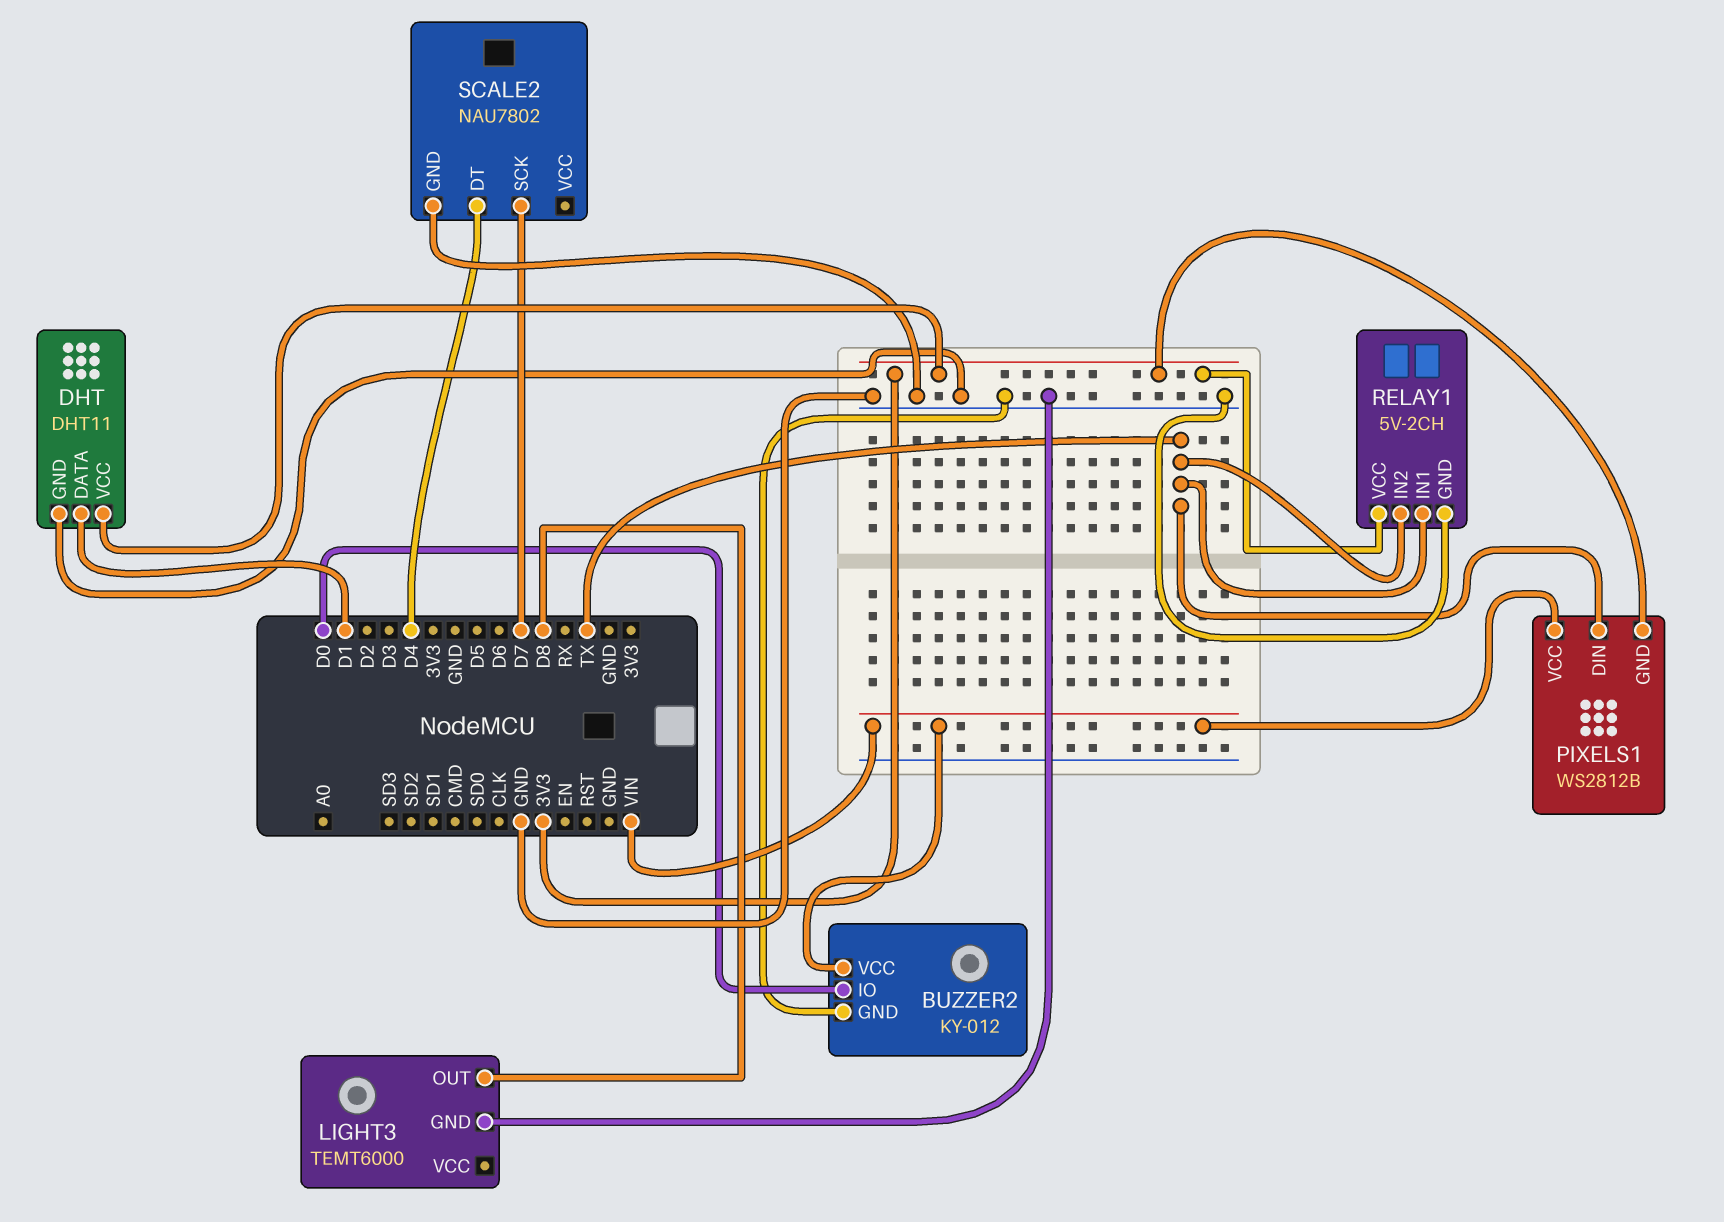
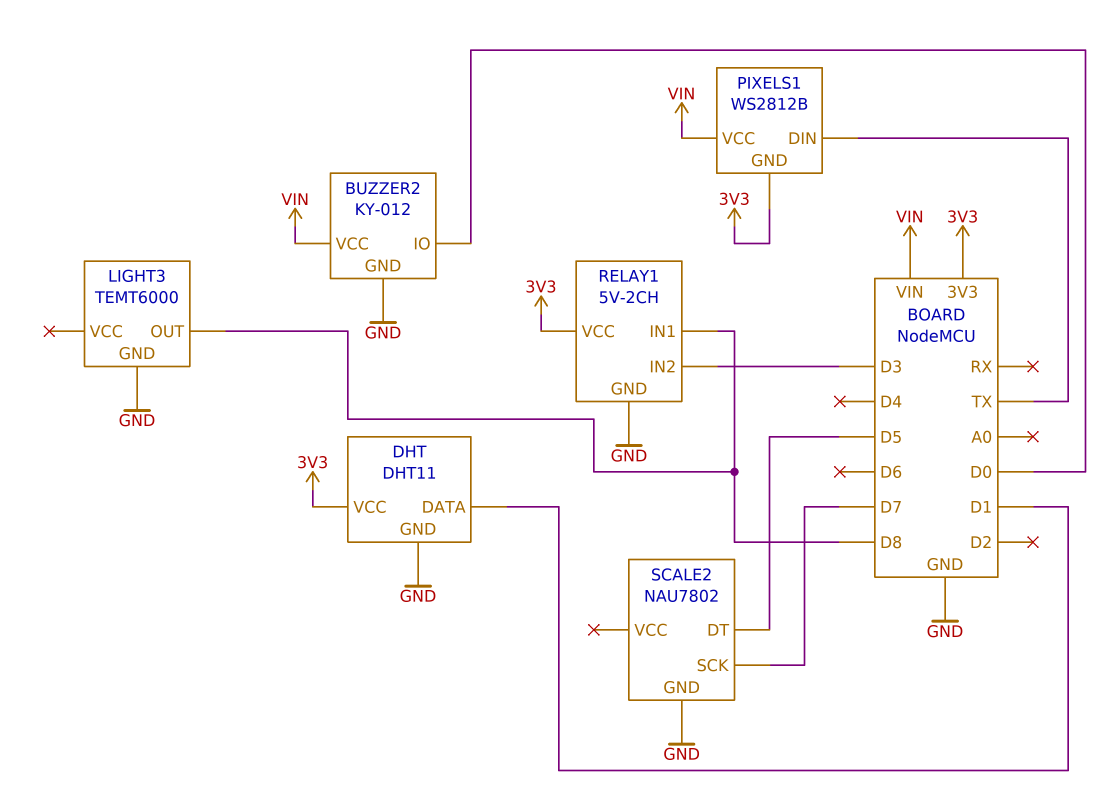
RELAY1 pin IN1: TX -> D8
RELAY1 pin IN2: TX -> D3
SCALE2 pin DT: D4 -> D5

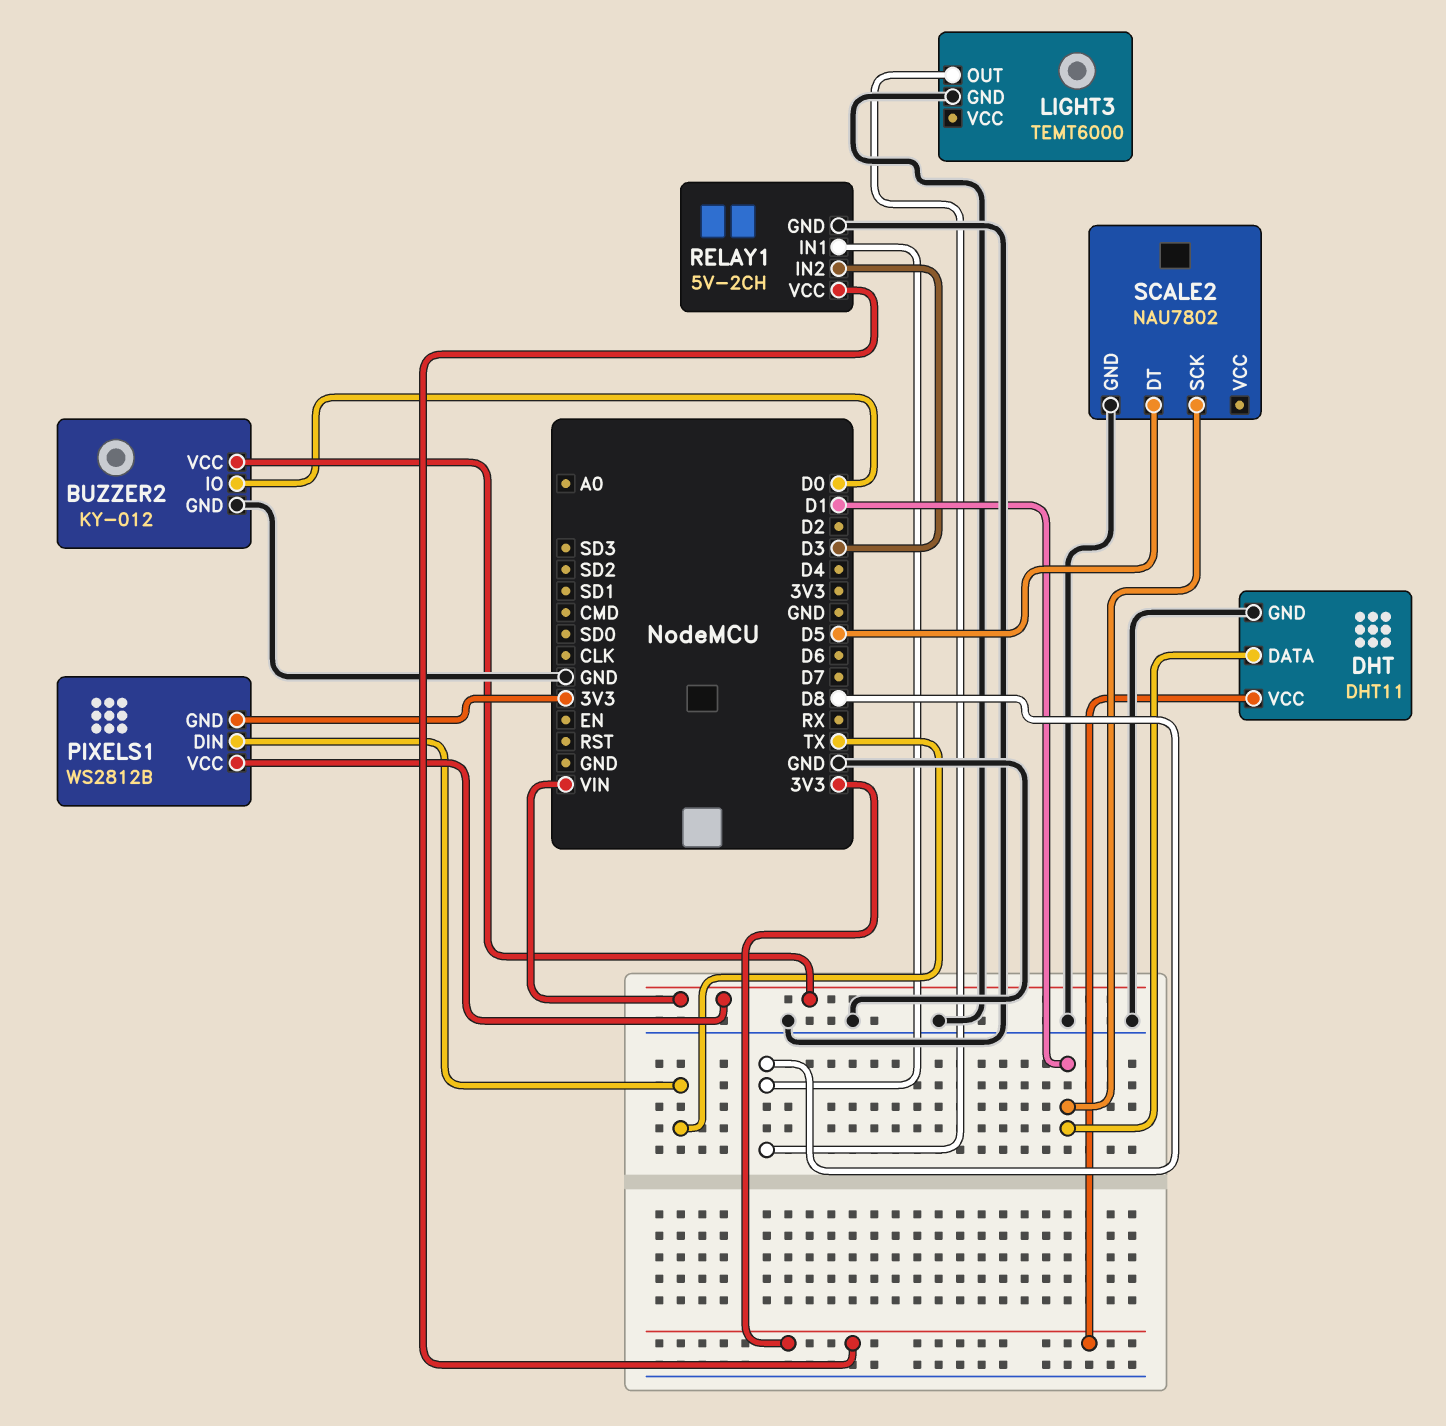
SCALE2 pin SCK: D7 -> D1

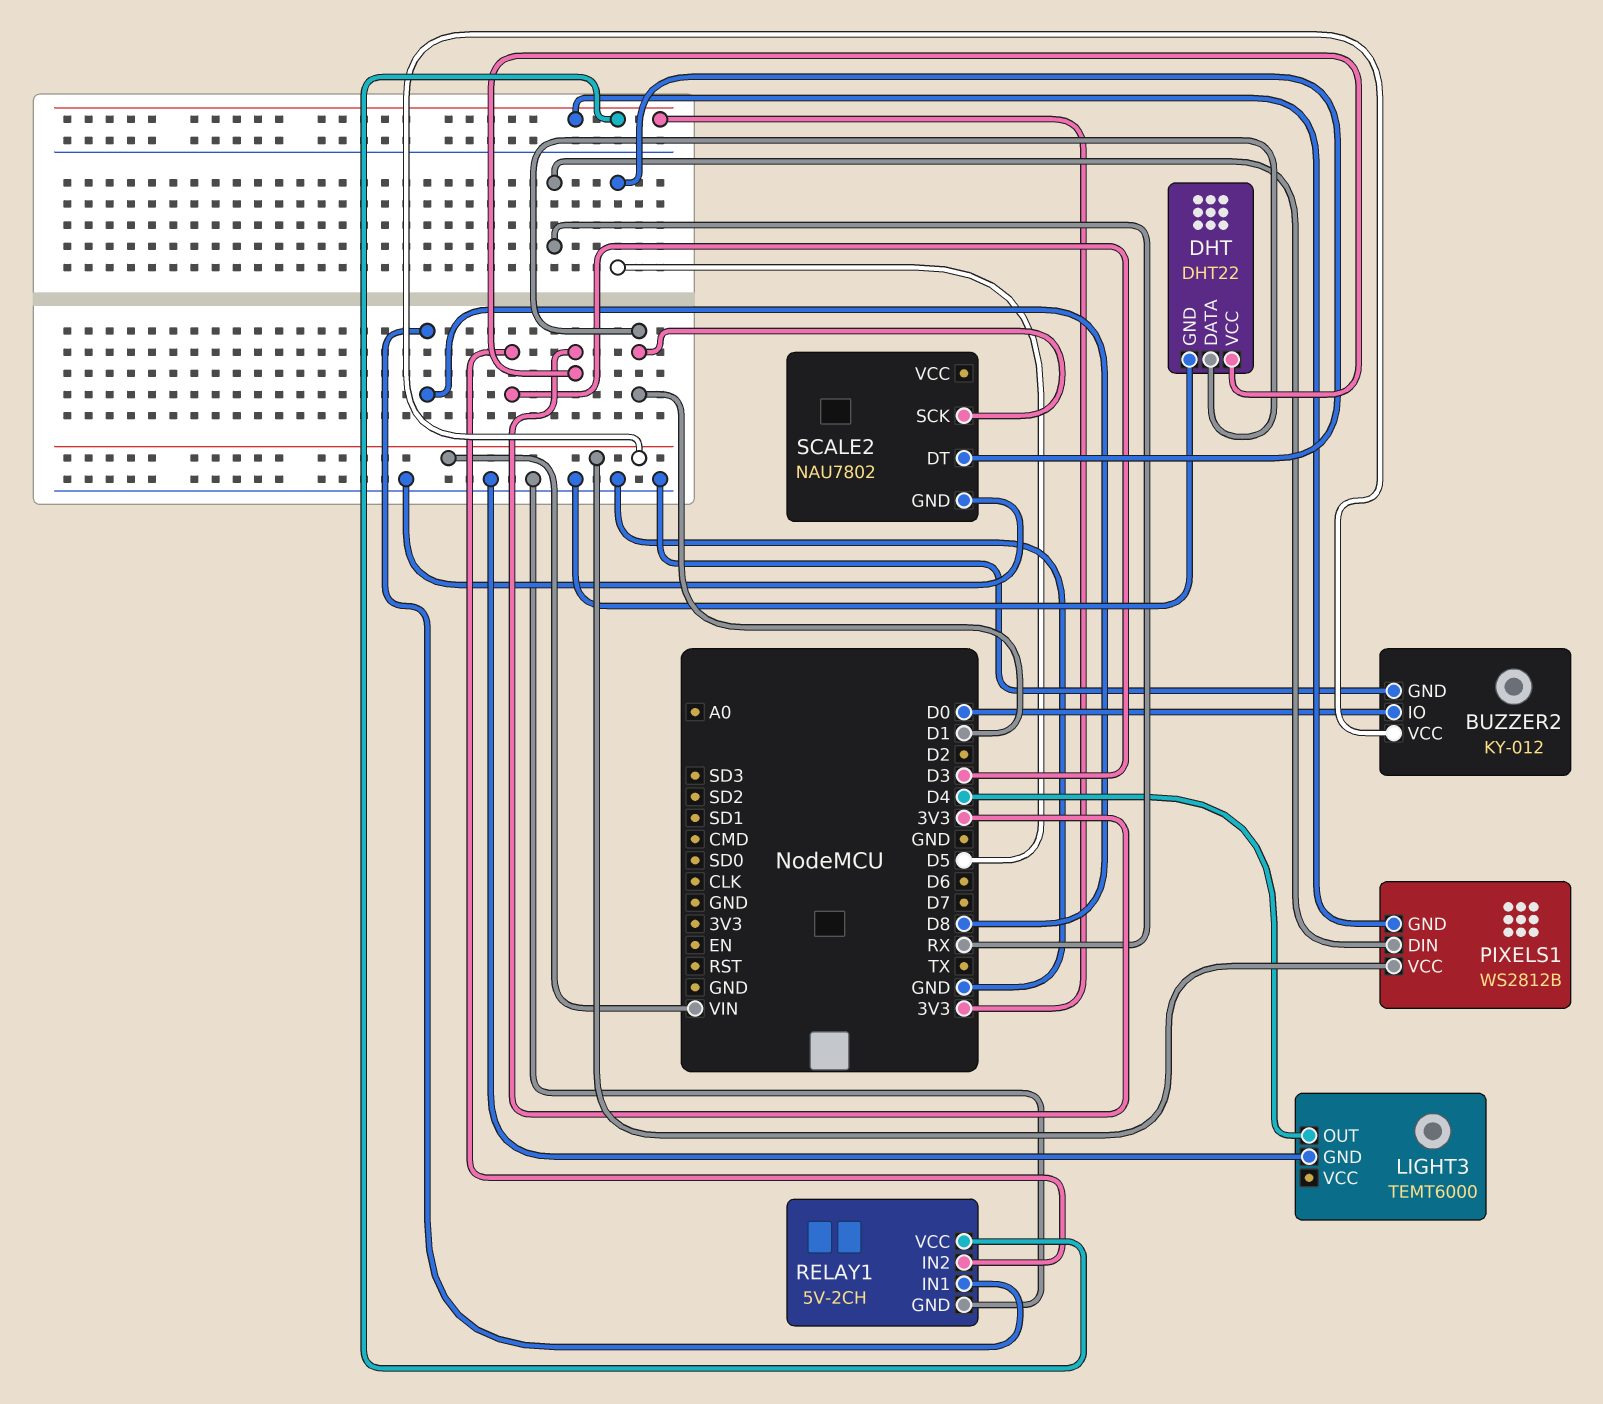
DHT: DHT11 -> DHT22
LIGHT3 pin OUT: D8 -> D4
PIXELS1 pin DIN: TX -> RX

